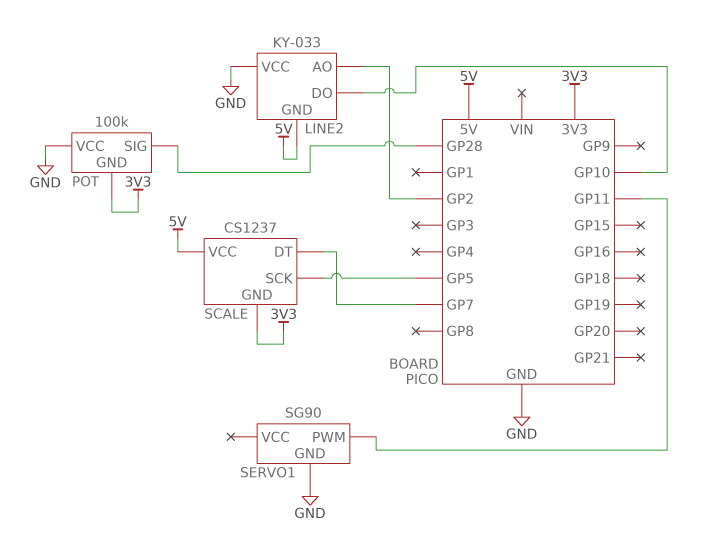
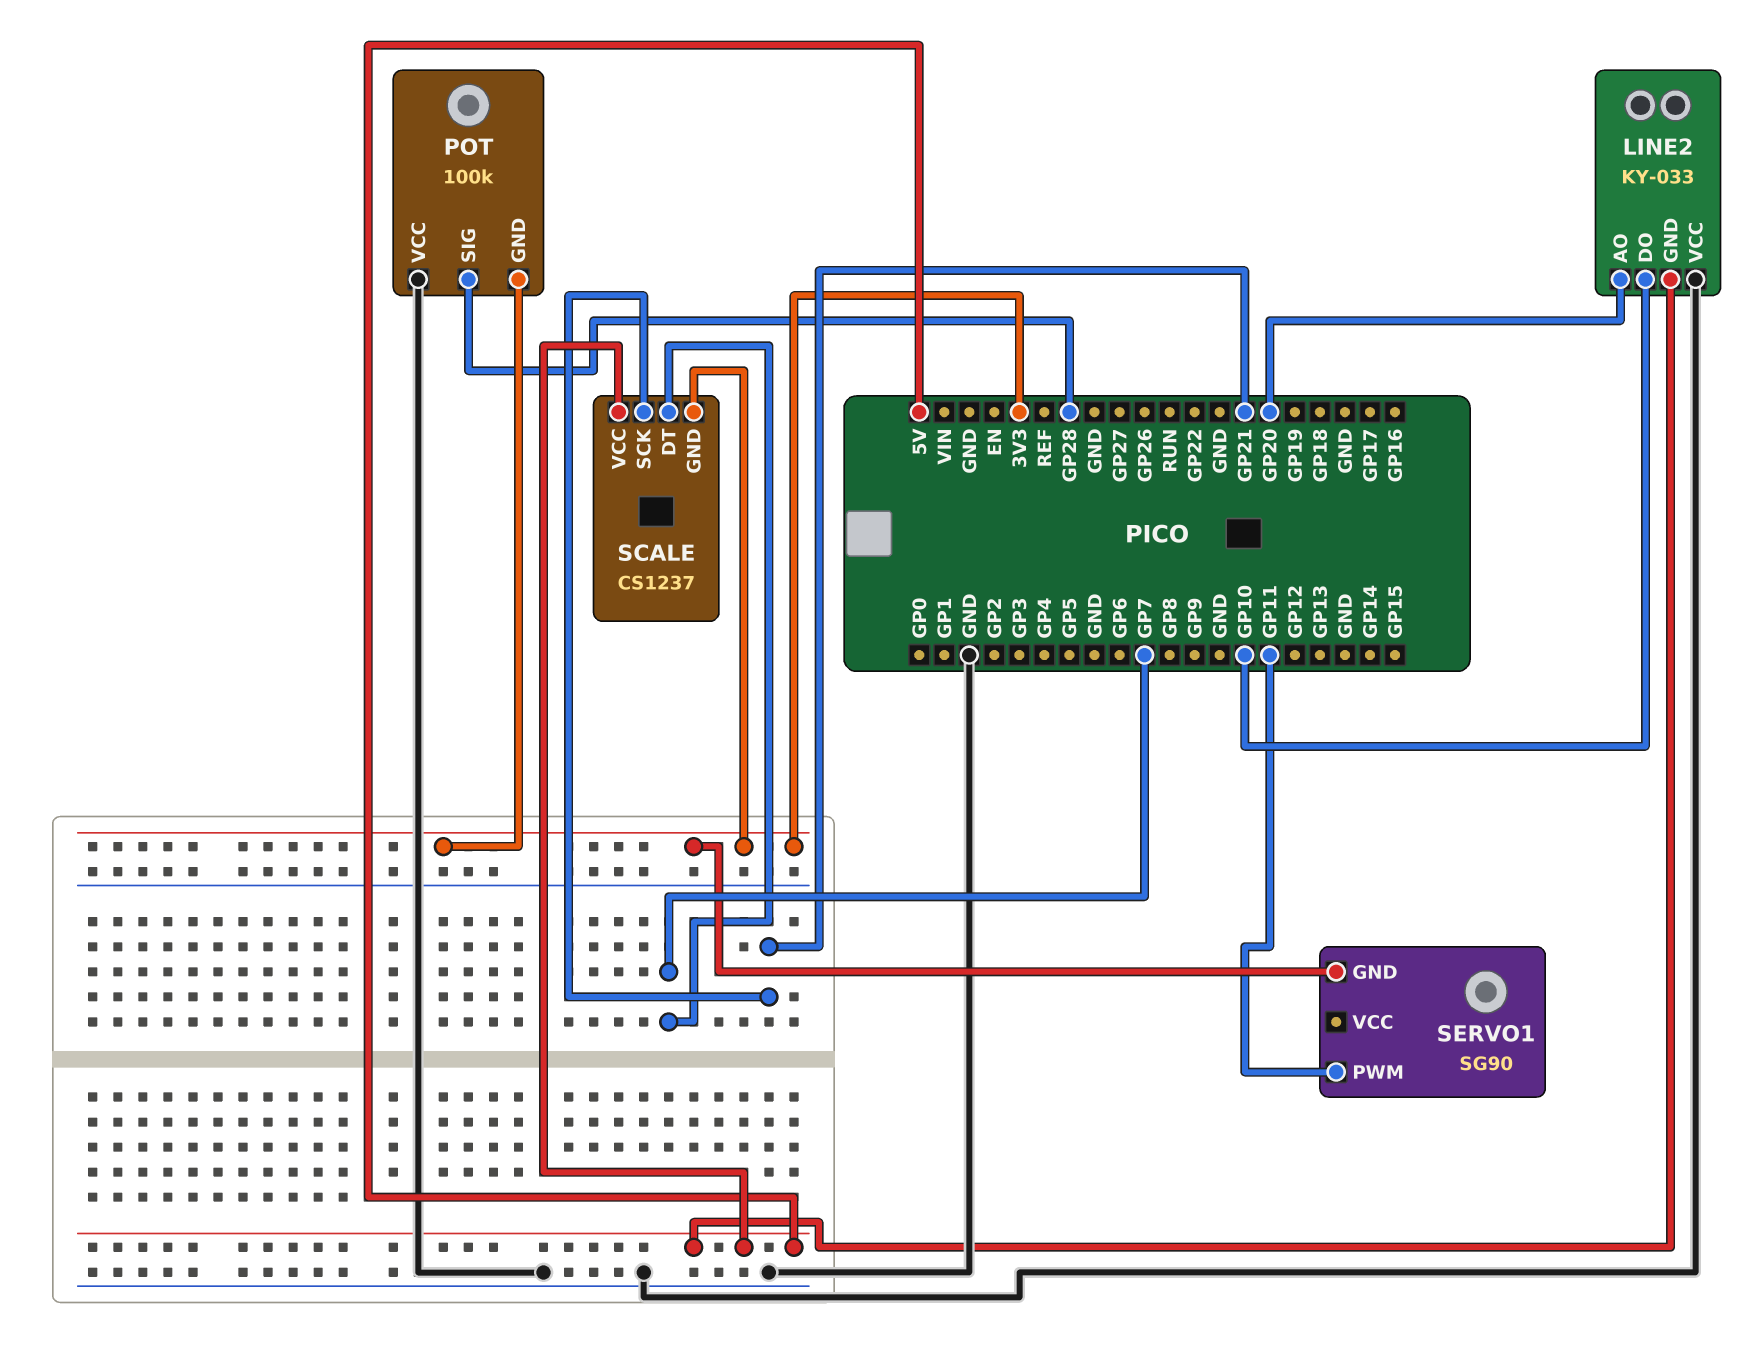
LINE2 pin AO: GP2 -> GP20
SCALE pin SCK: GP5 -> GP21
SERVO1 pin GND: GND -> 3V3

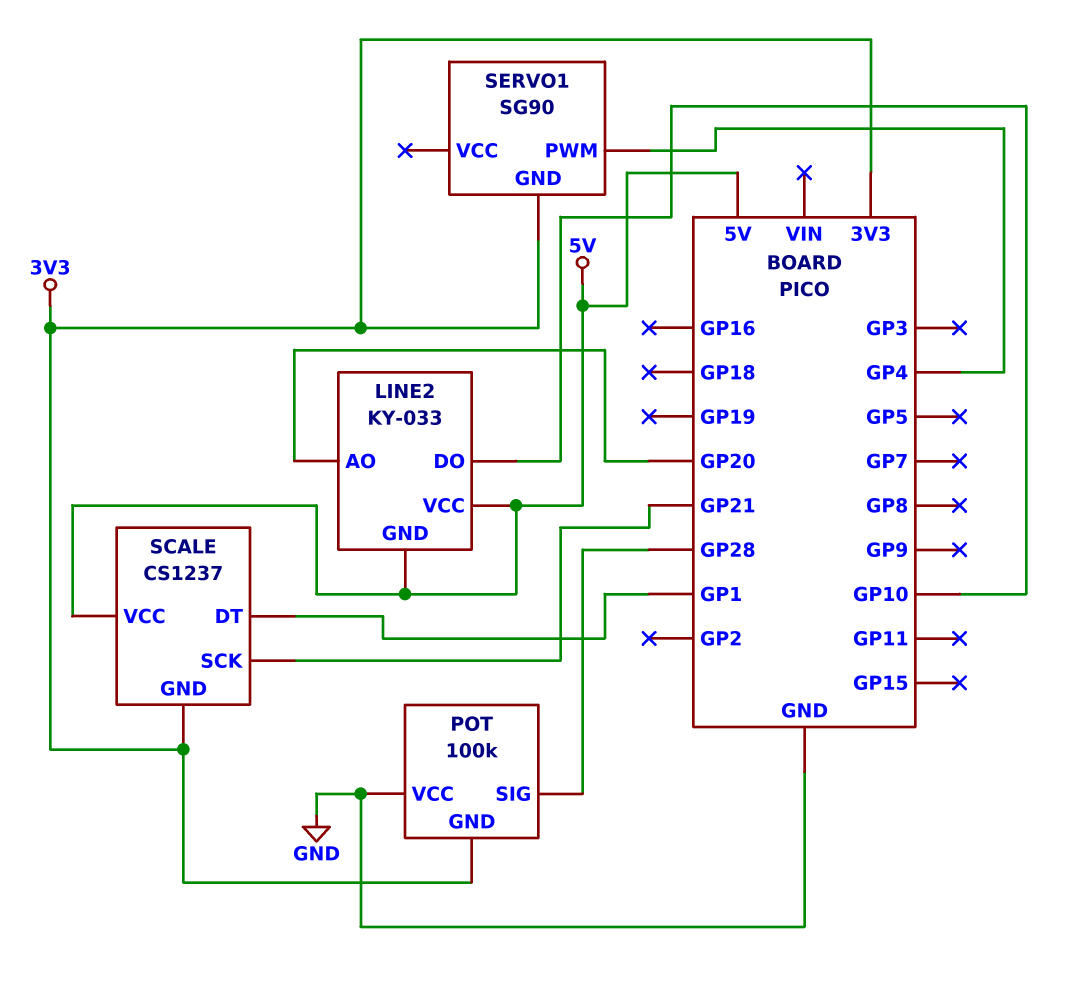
LINE2 pin VCC: GND -> 5V
SCALE pin DT: GP7 -> GP1
SERVO1 pin PWM: GP11 -> GP4

